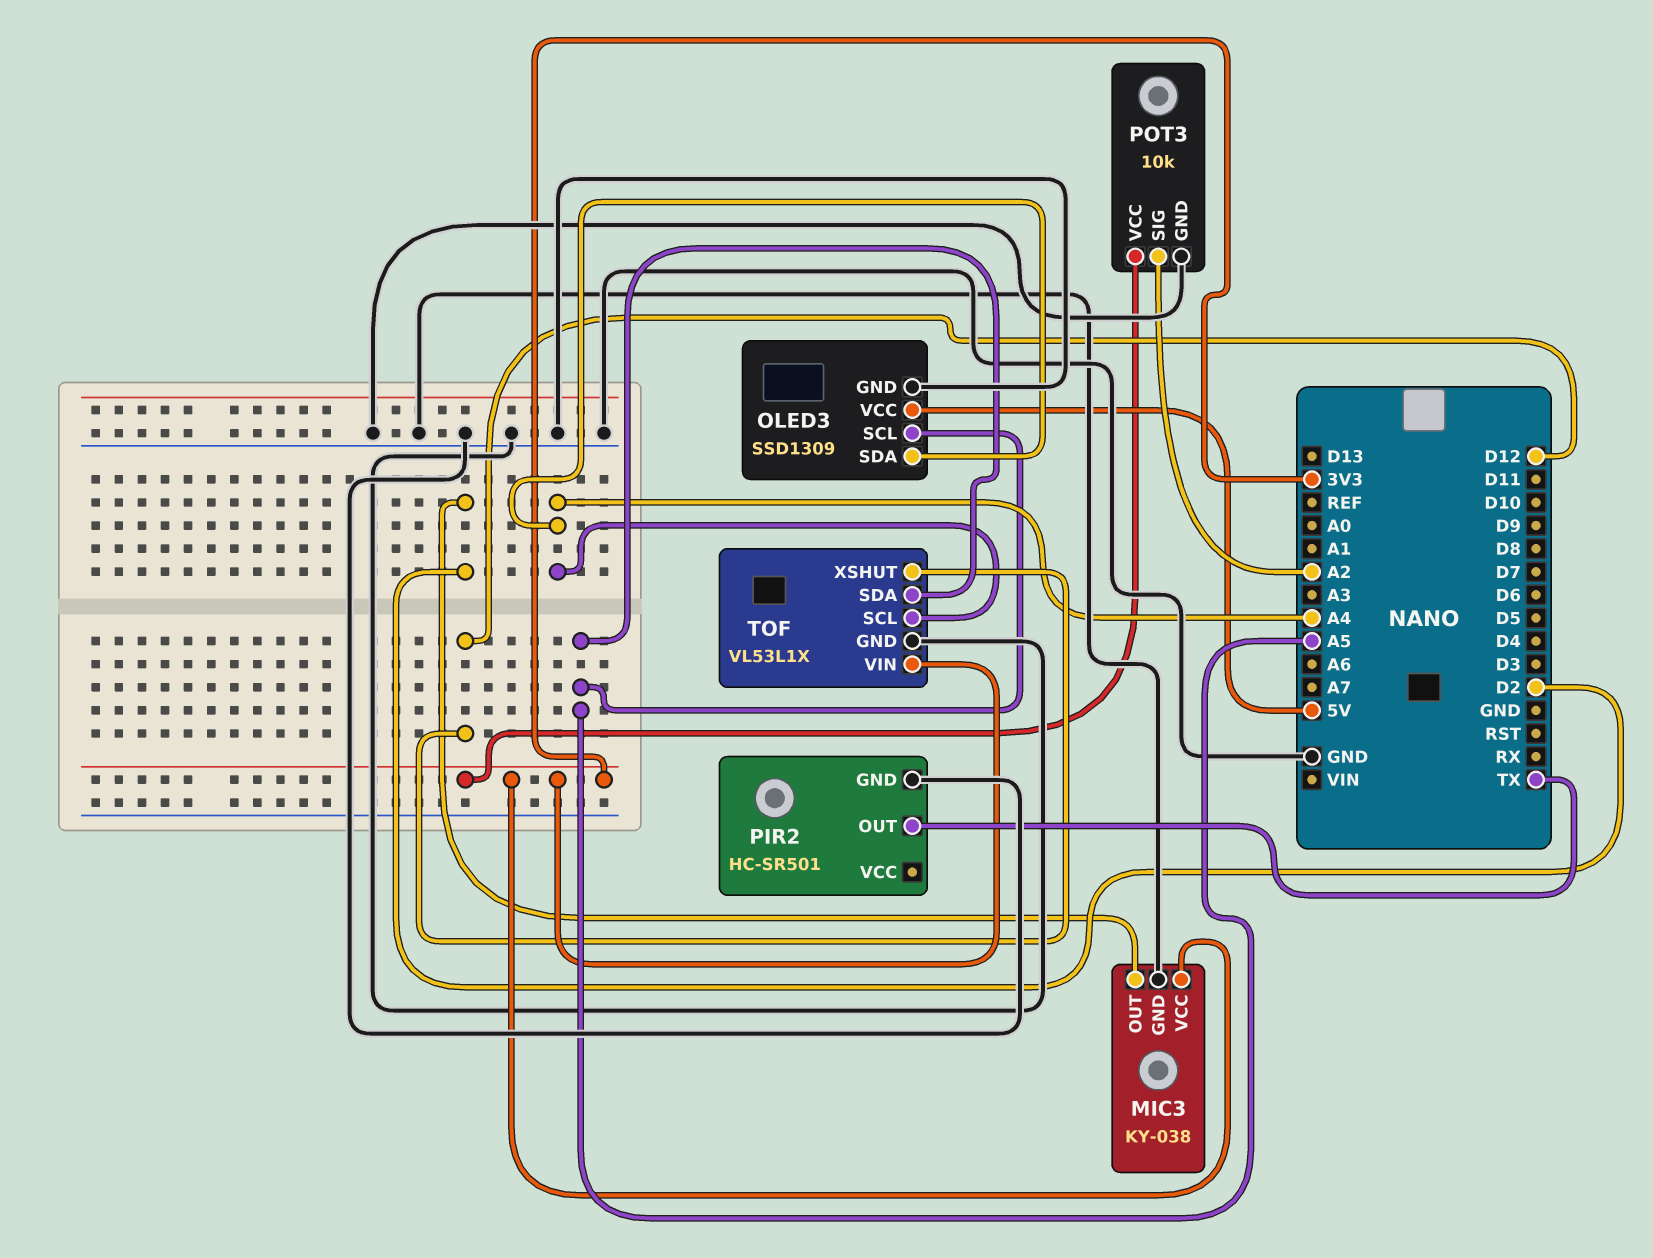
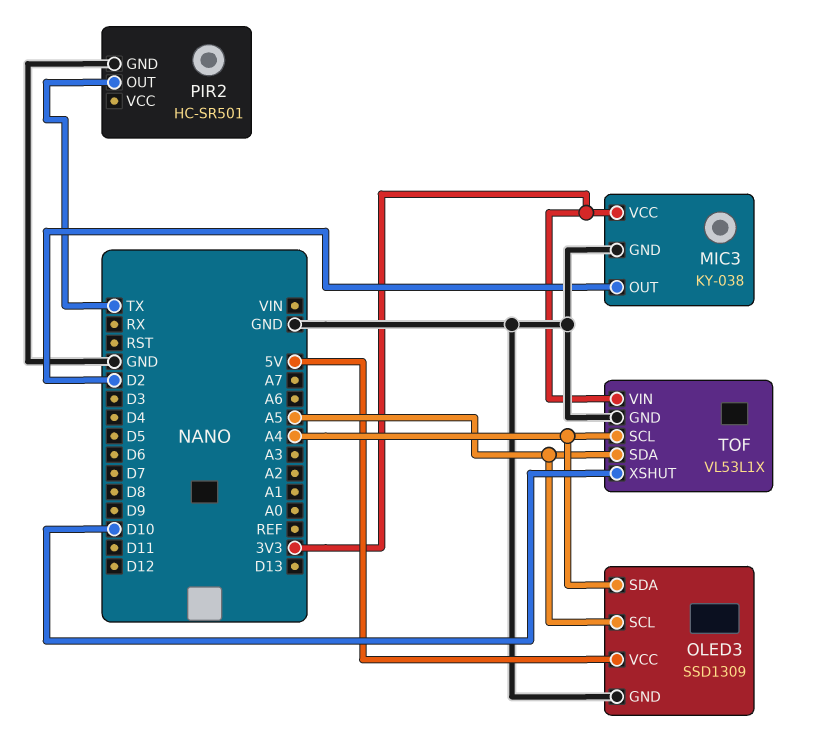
POT3: 10k -> none
POT3 pin GND: GND -> none
POT3 pin SIG: A2 -> none
POT3 pin VCC: 3V3 -> none
TOF pin XSHUT: D12 -> D10

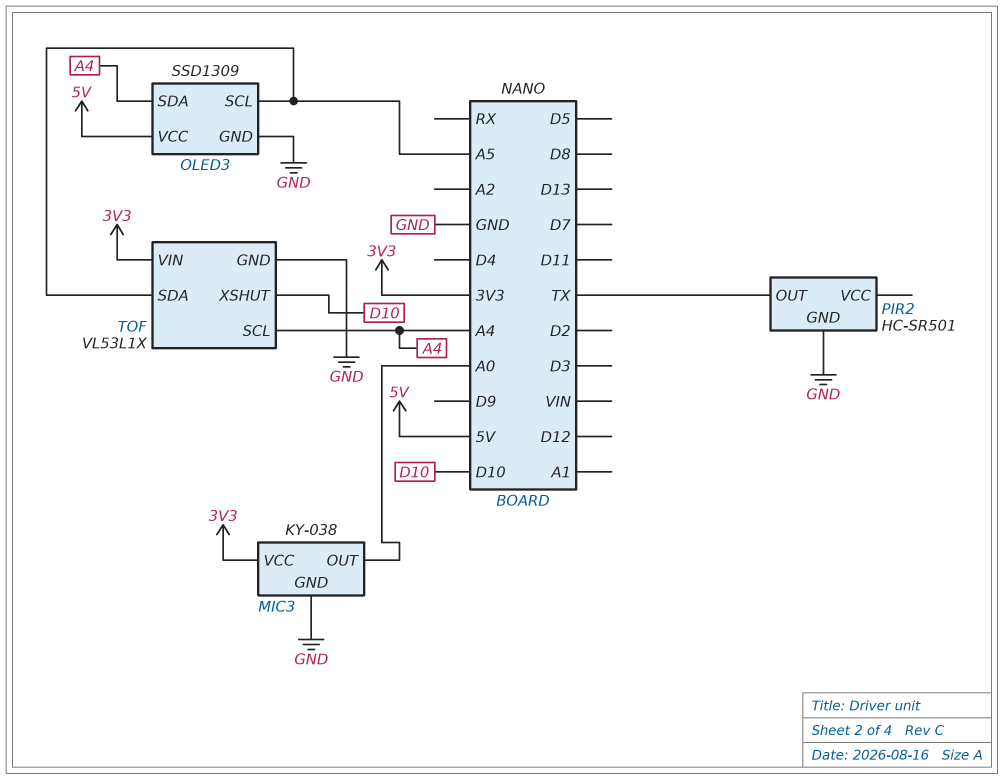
MIC3 pin OUT: D2 -> A0

